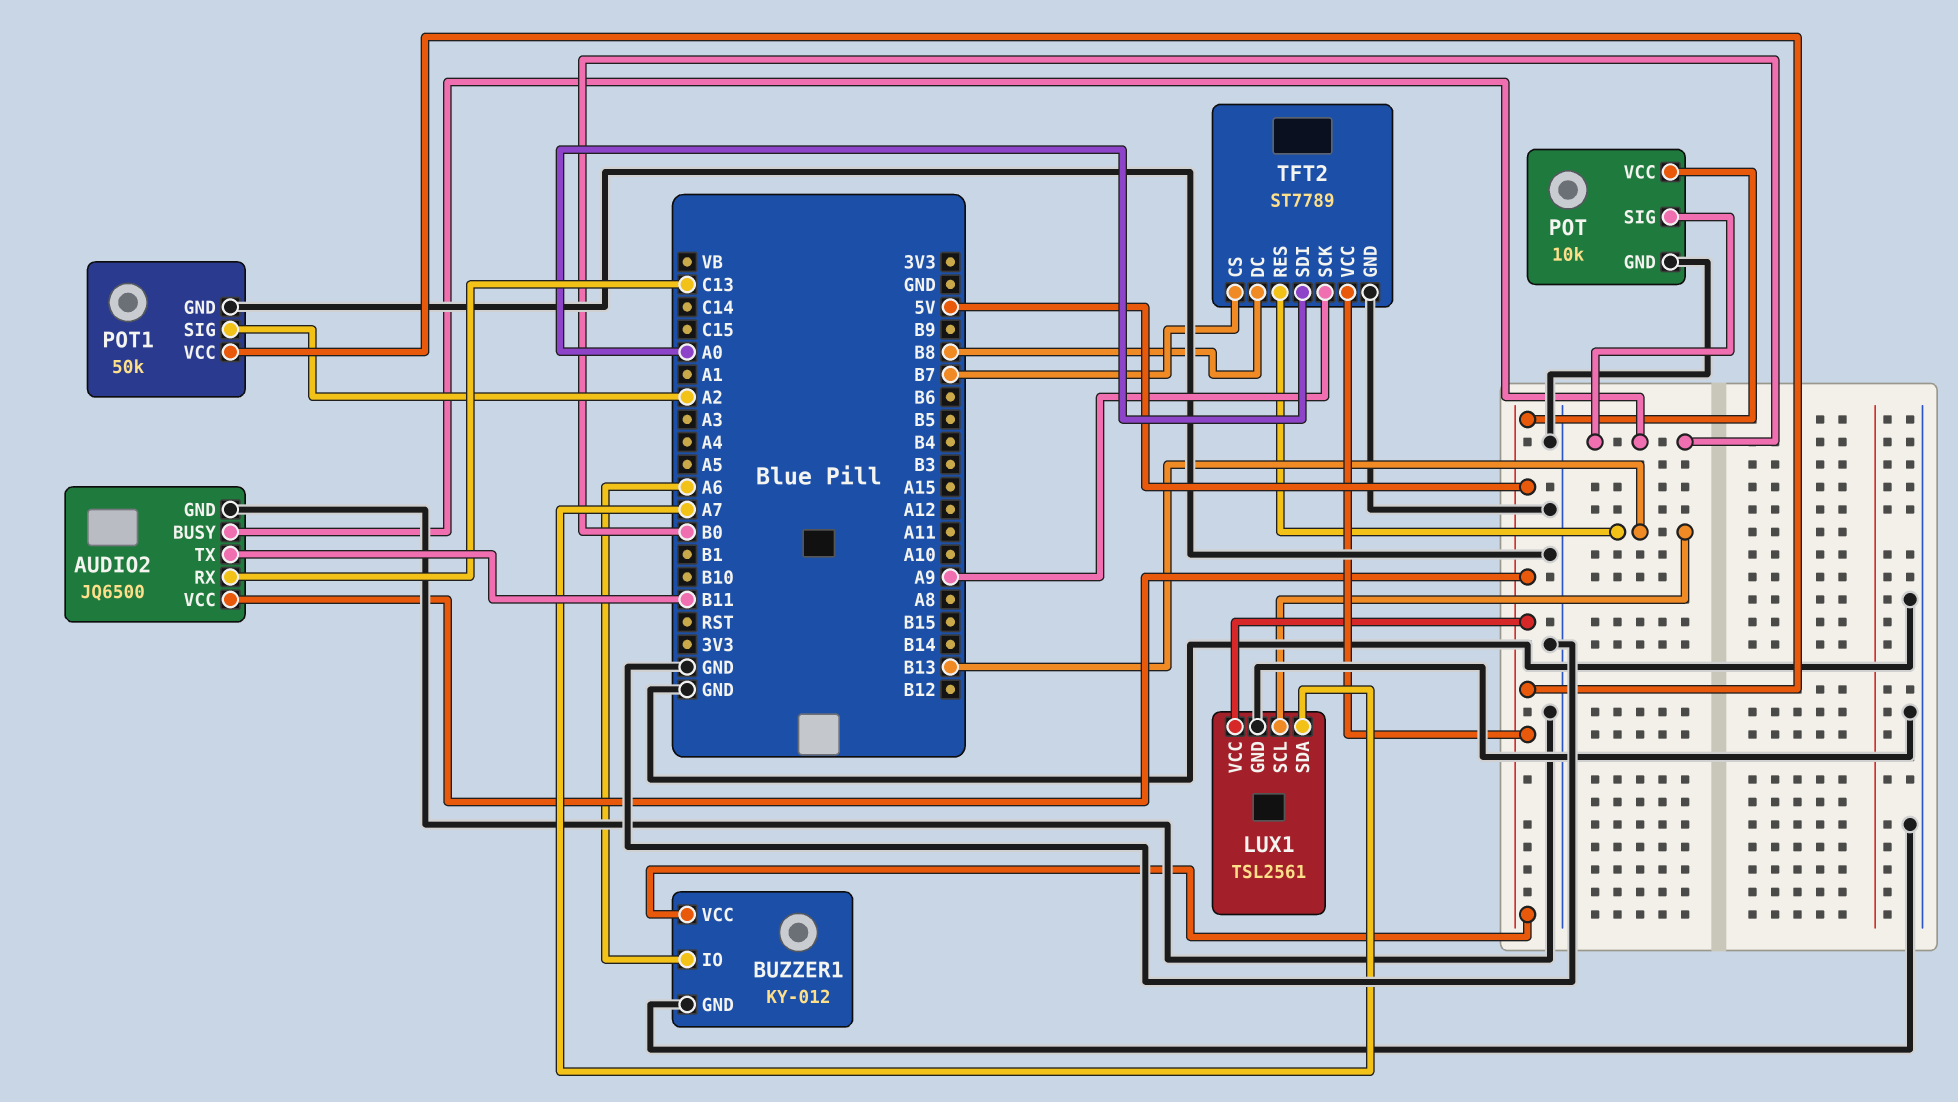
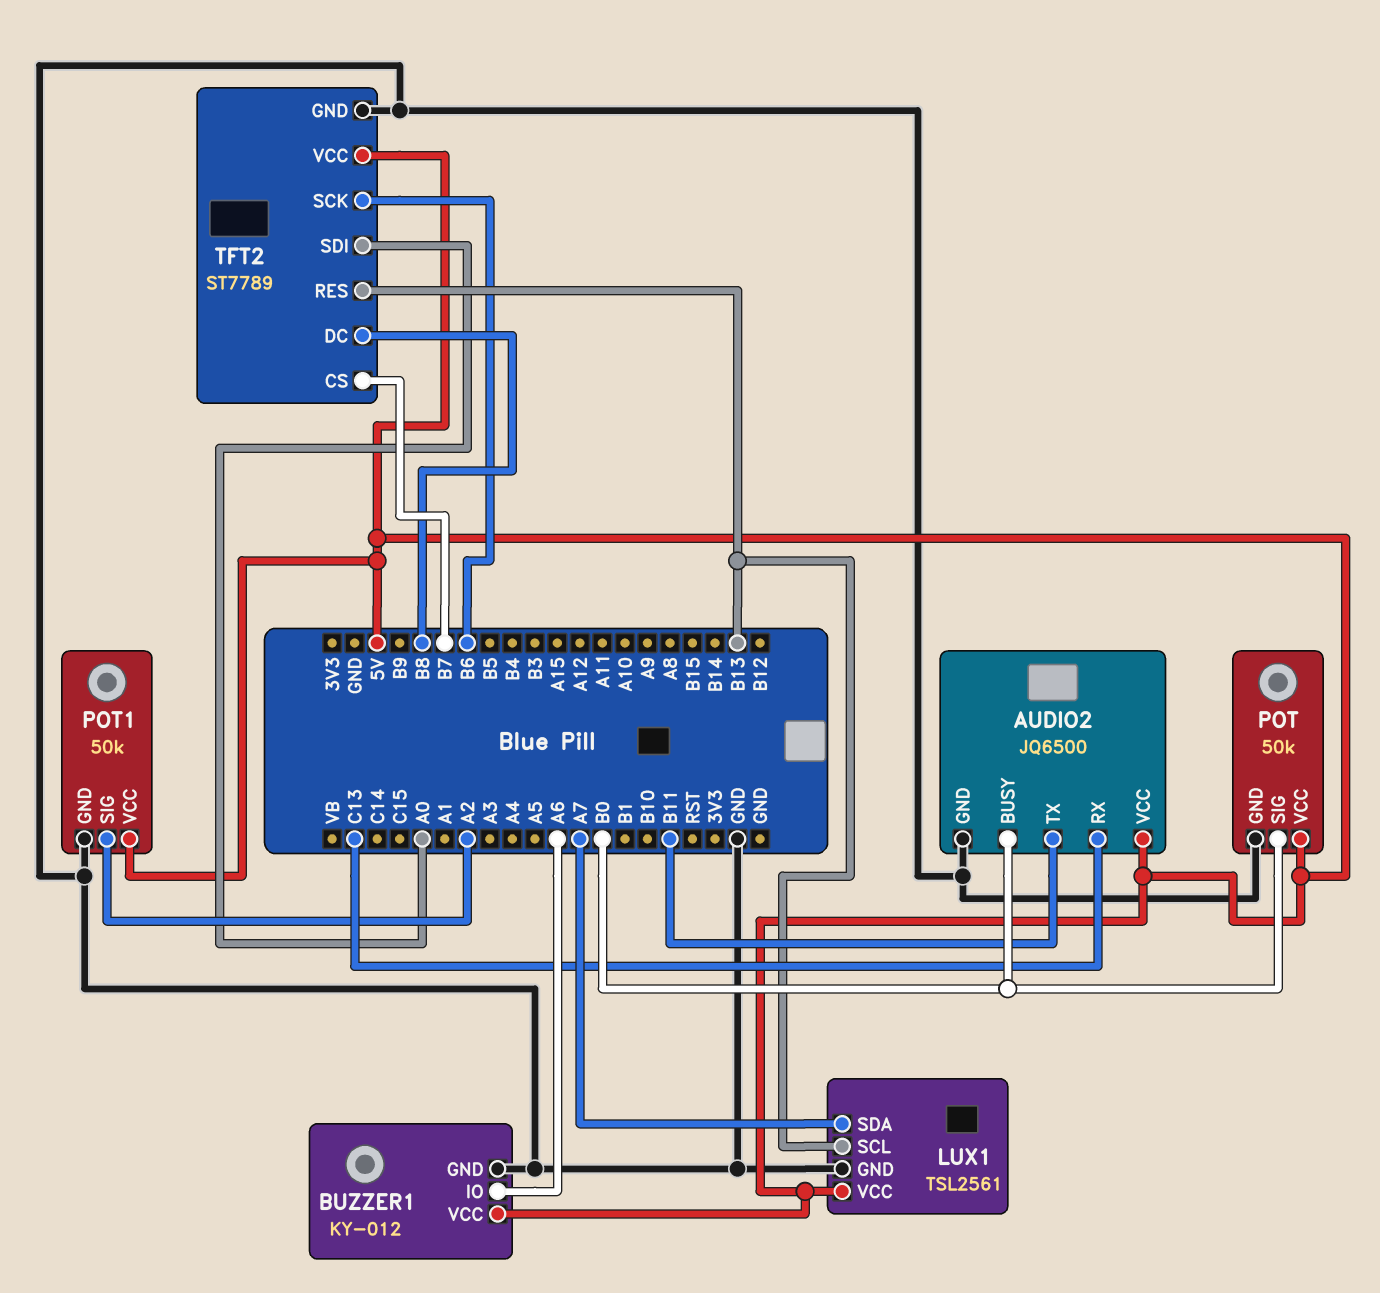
POT: 10k -> 50k
TFT2 pin SCK: A9 -> B6

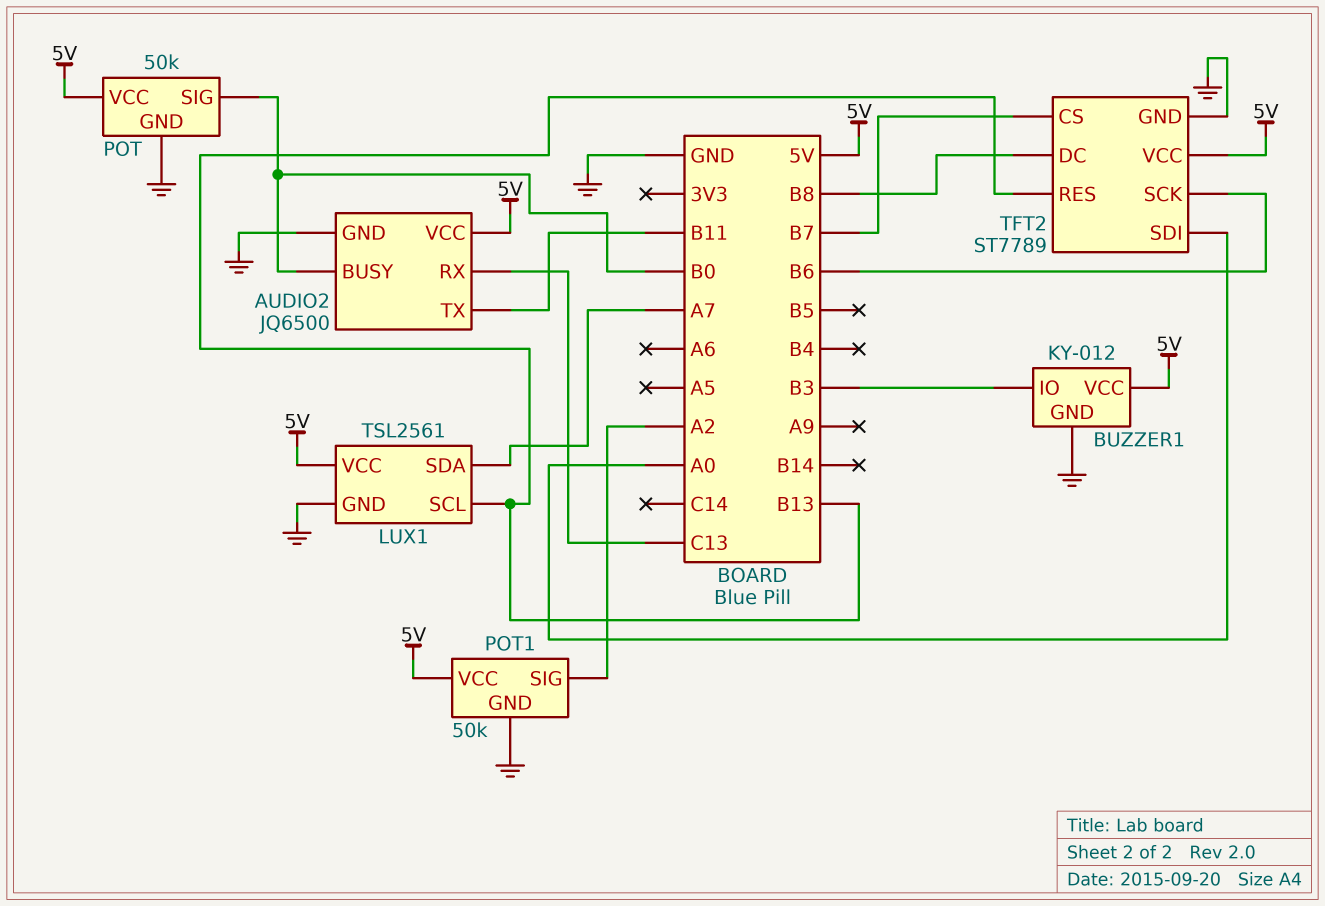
BUZZER1 pin IO: A6 -> B3

